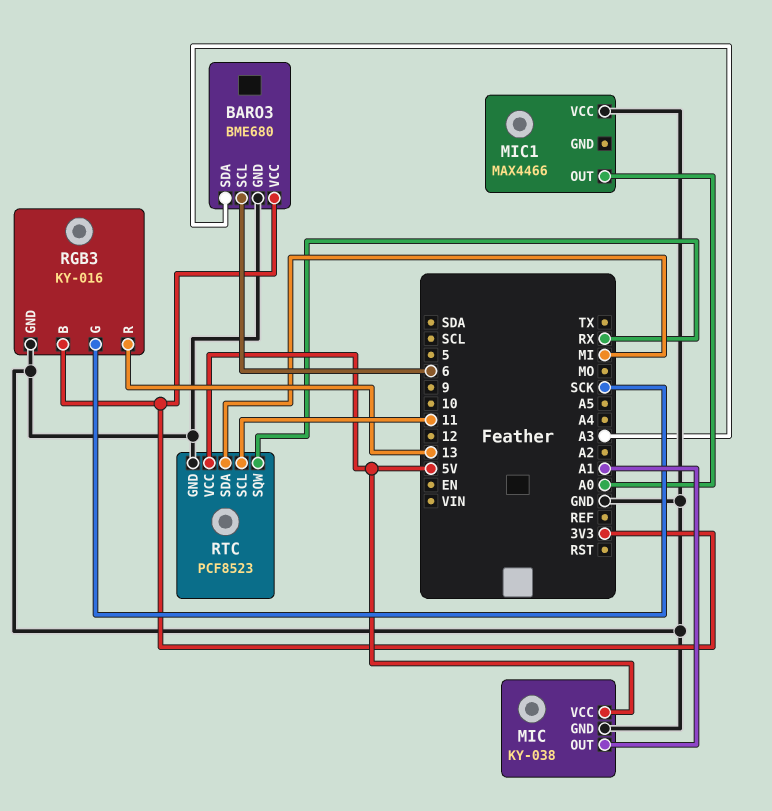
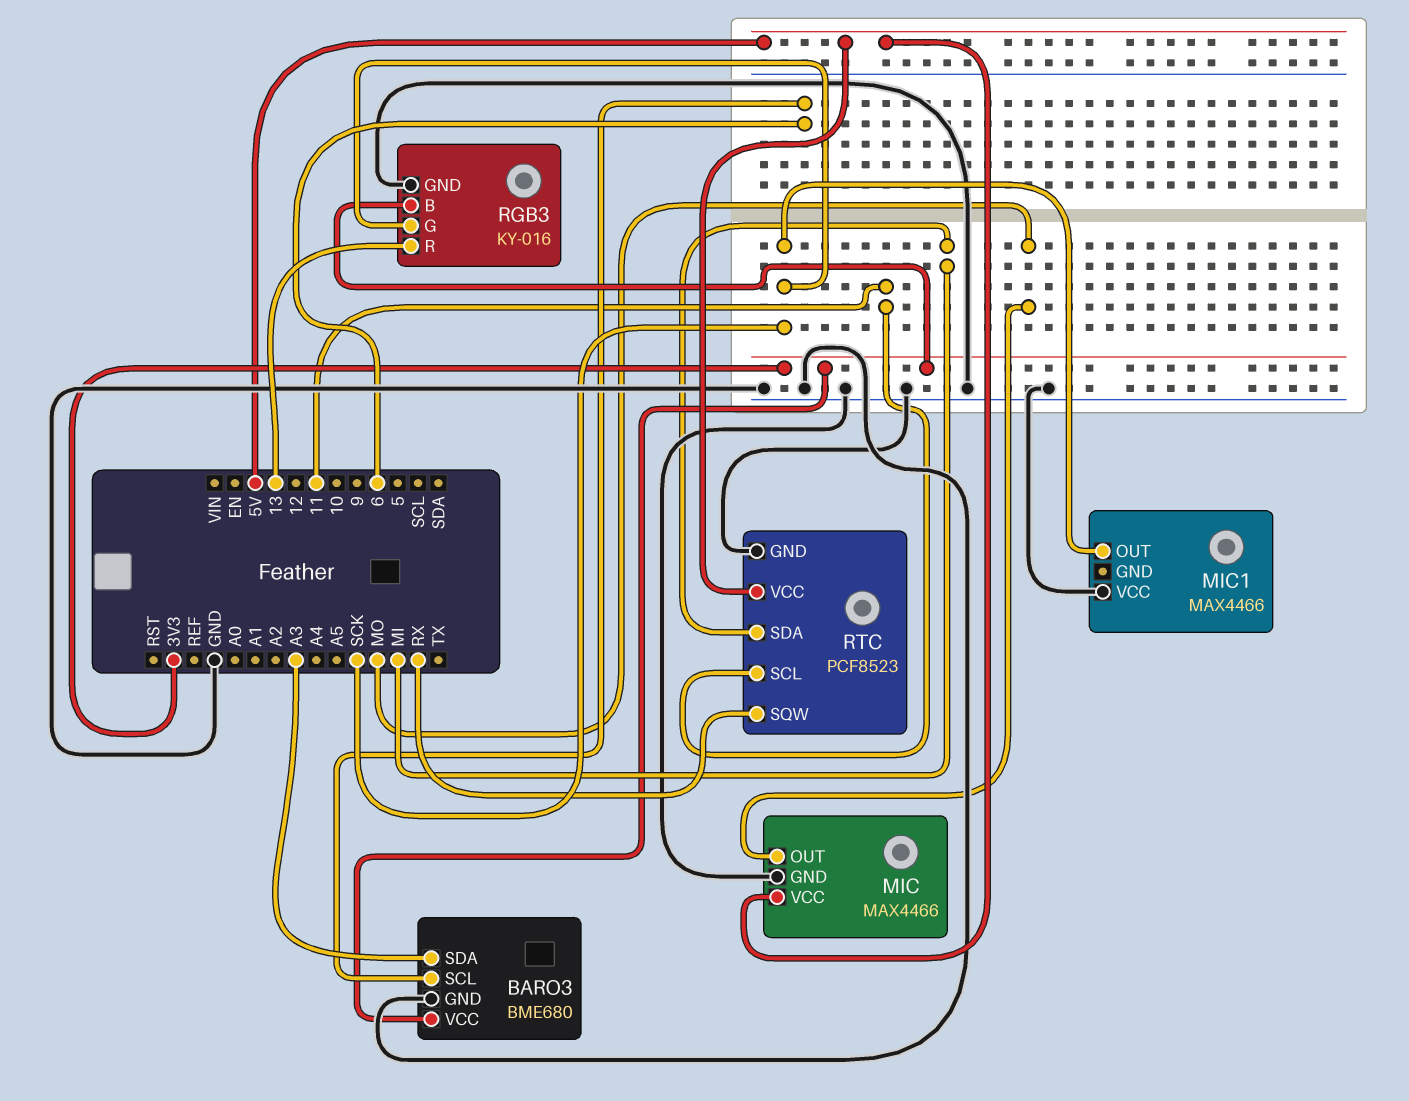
MIC: KY-038 -> MAX4466
MIC pin OUT: A1 -> MO
MIC1 pin OUT: A0 -> SCK

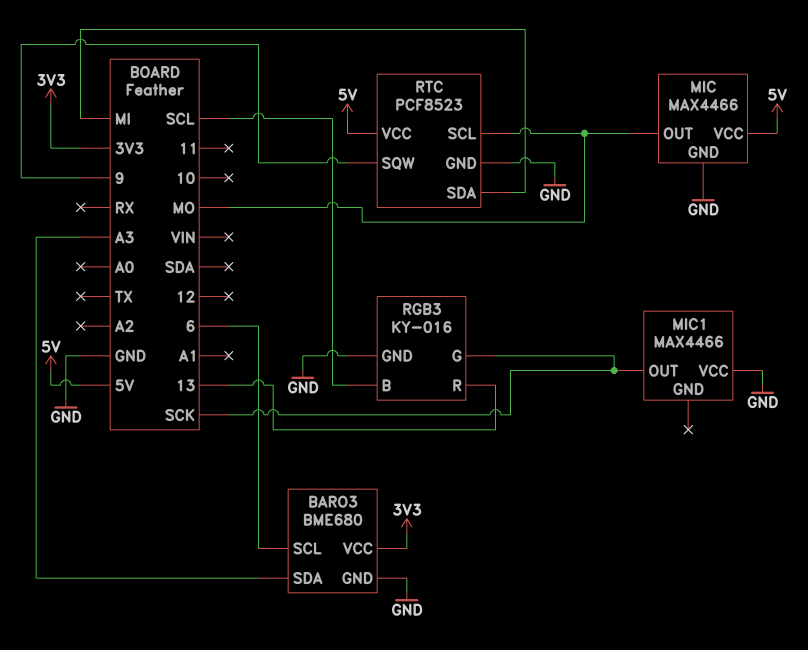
RGB3 pin B: 3V3 -> SCL
RTC pin SCL: 11 -> MO
RTC pin SQW: RX -> 9

